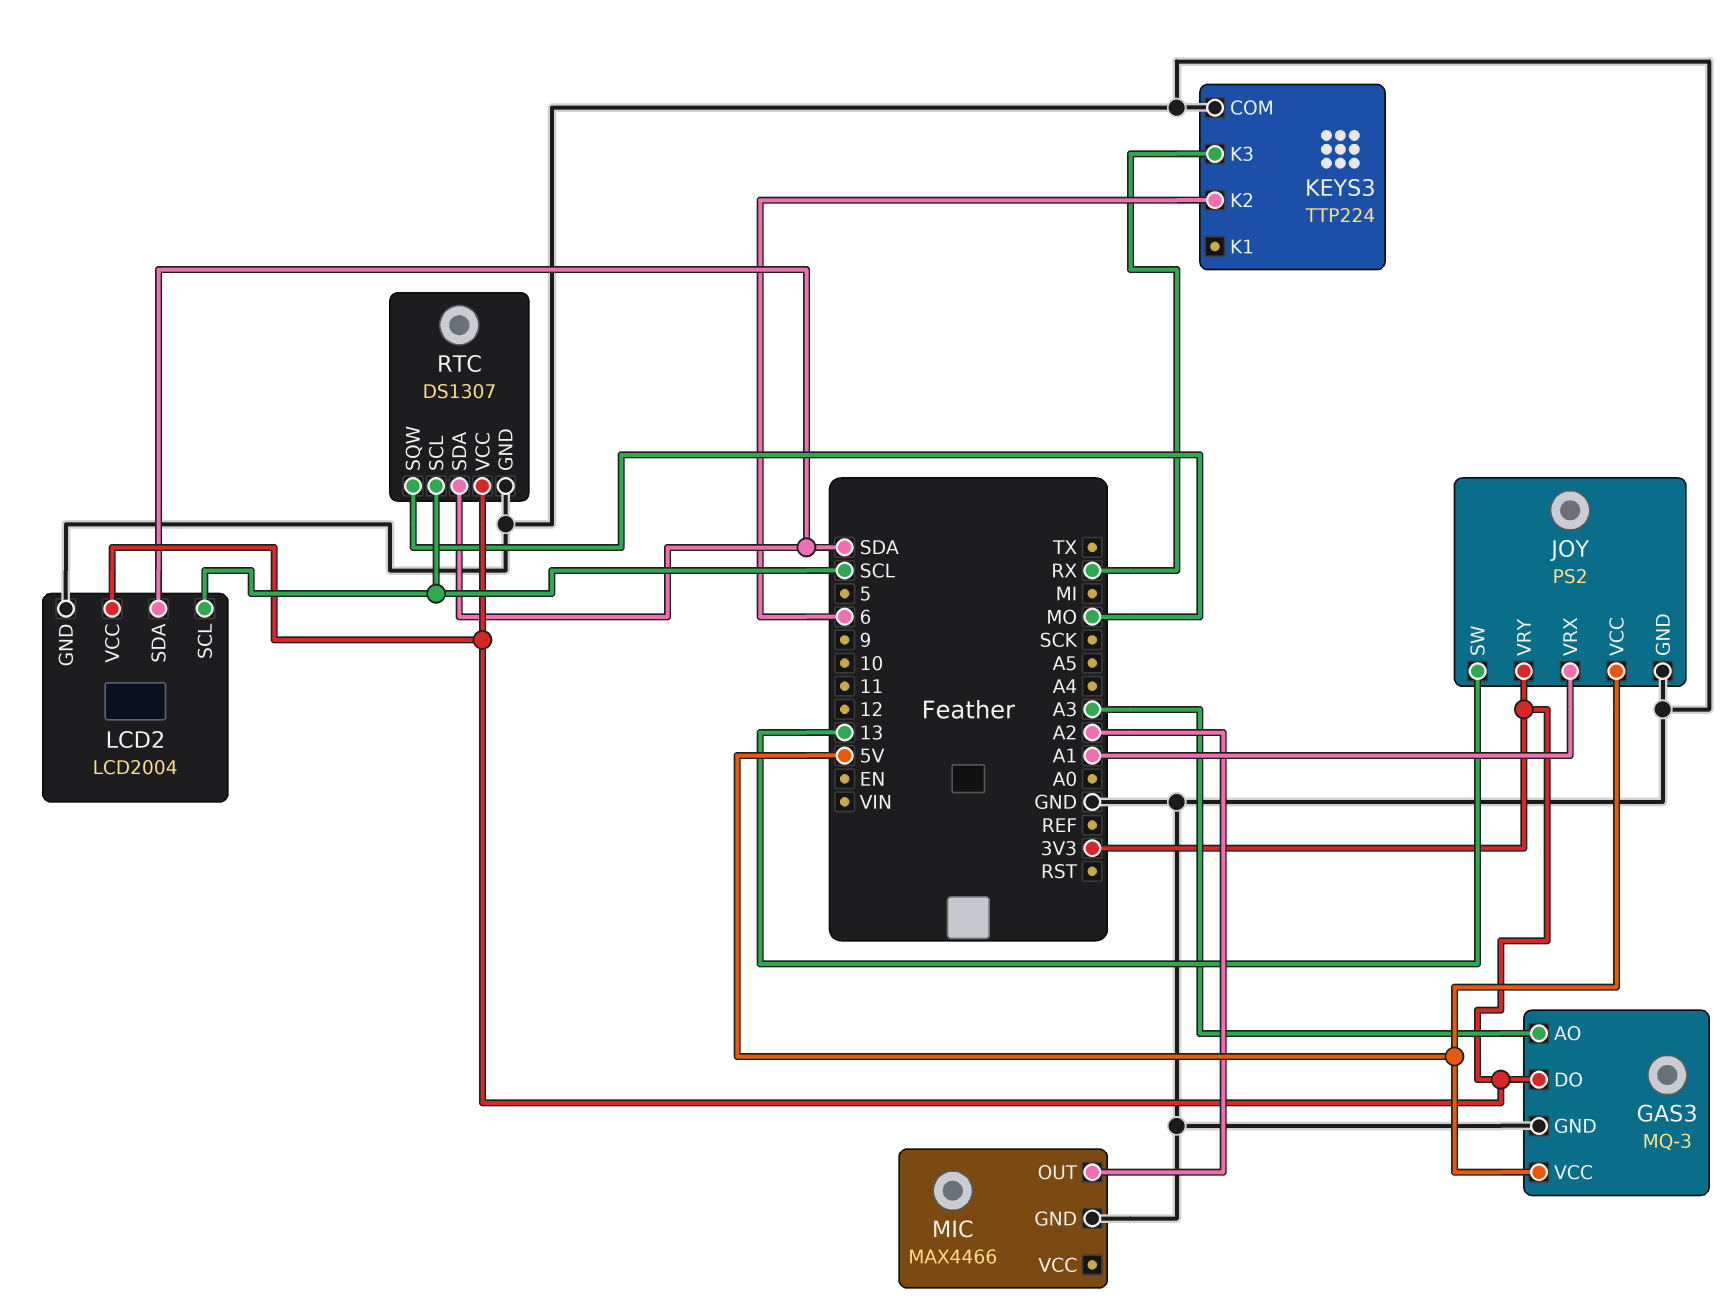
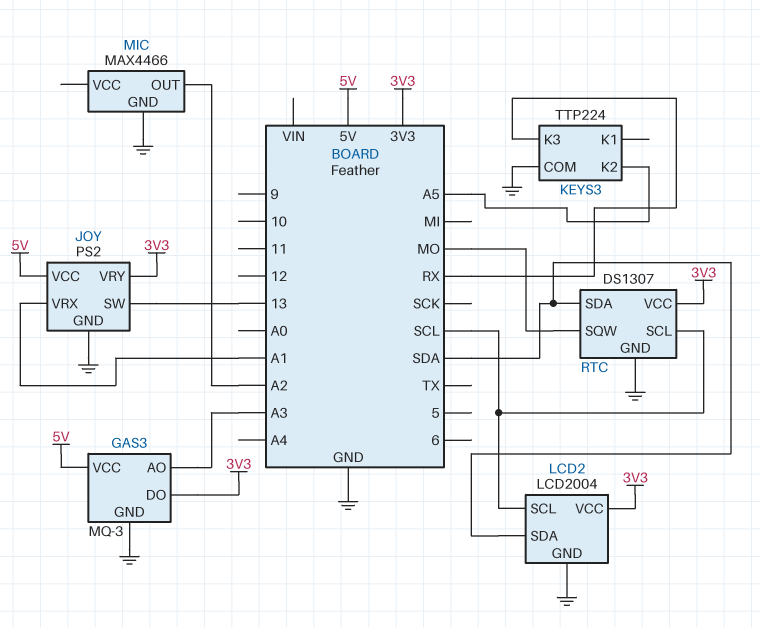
KEYS3 pin K2: 6 -> A5

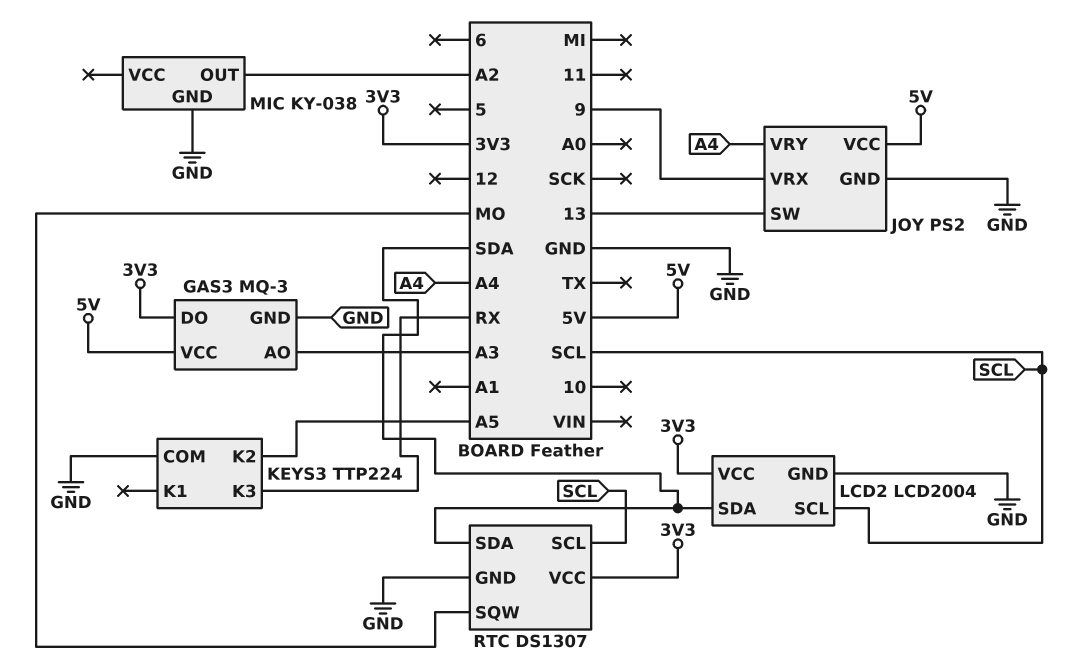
JOY pin VRX: A1 -> 9
JOY pin VRY: 3V3 -> A4
MIC: MAX4466 -> KY-038

